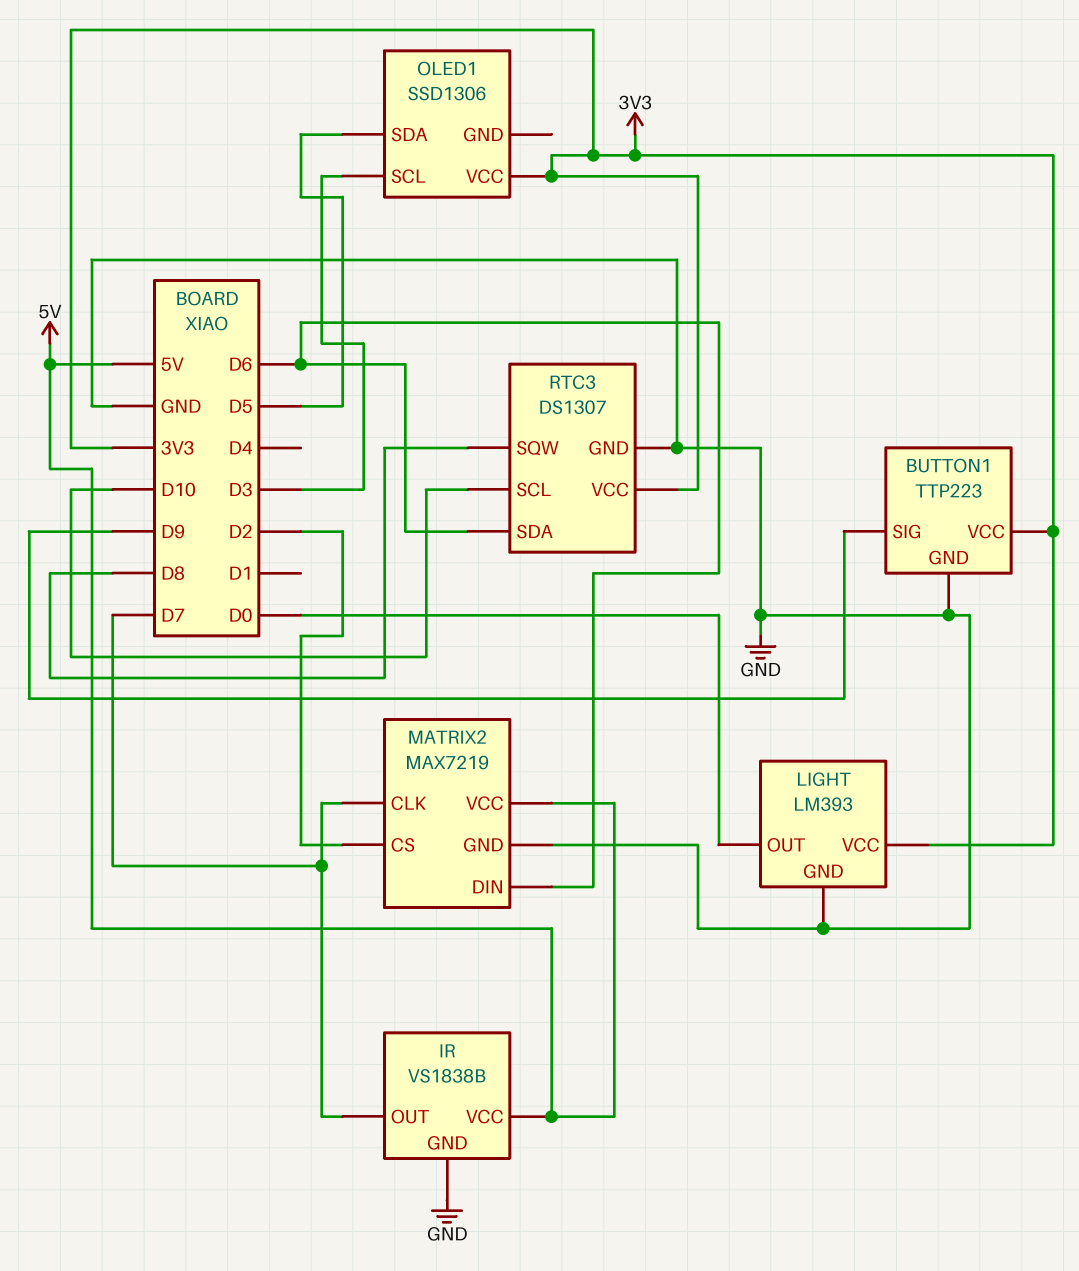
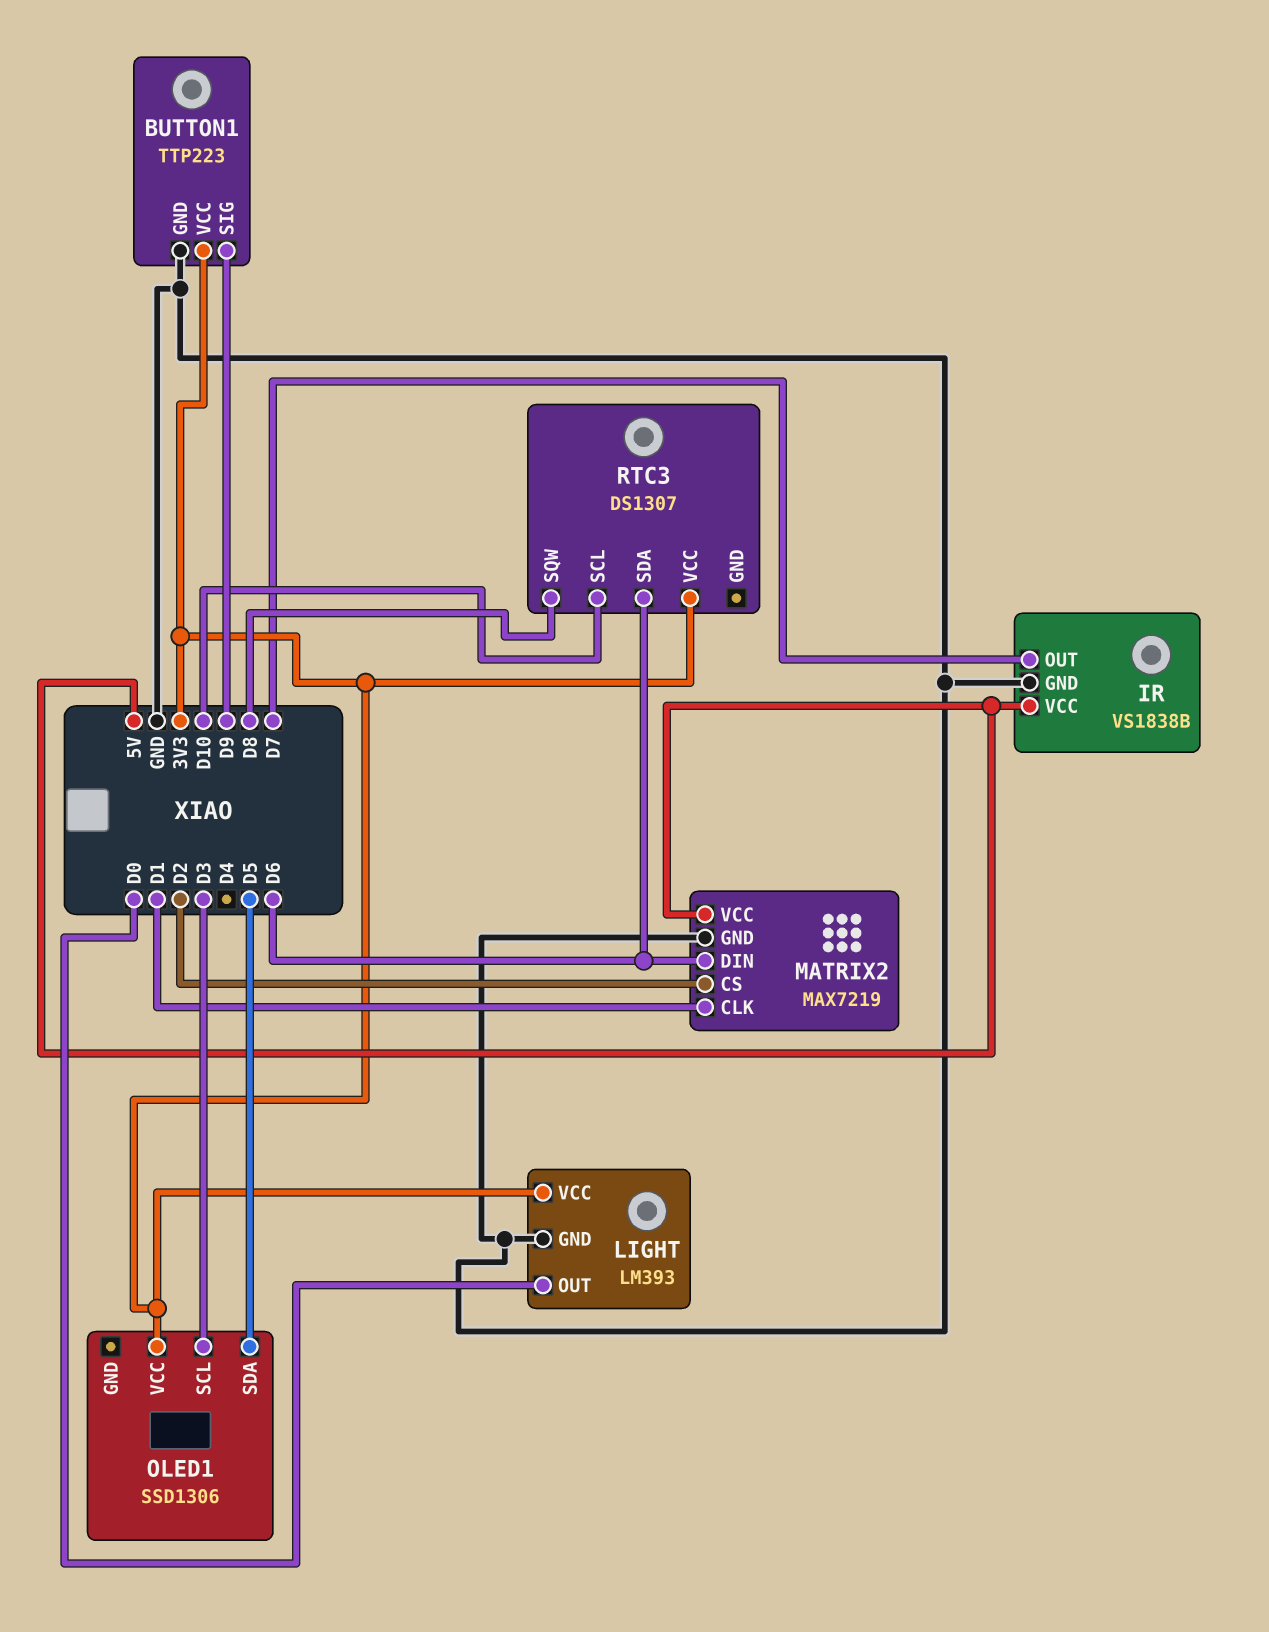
MATRIX2 pin CLK: D7 -> D1
RTC3 pin GND: GND -> none

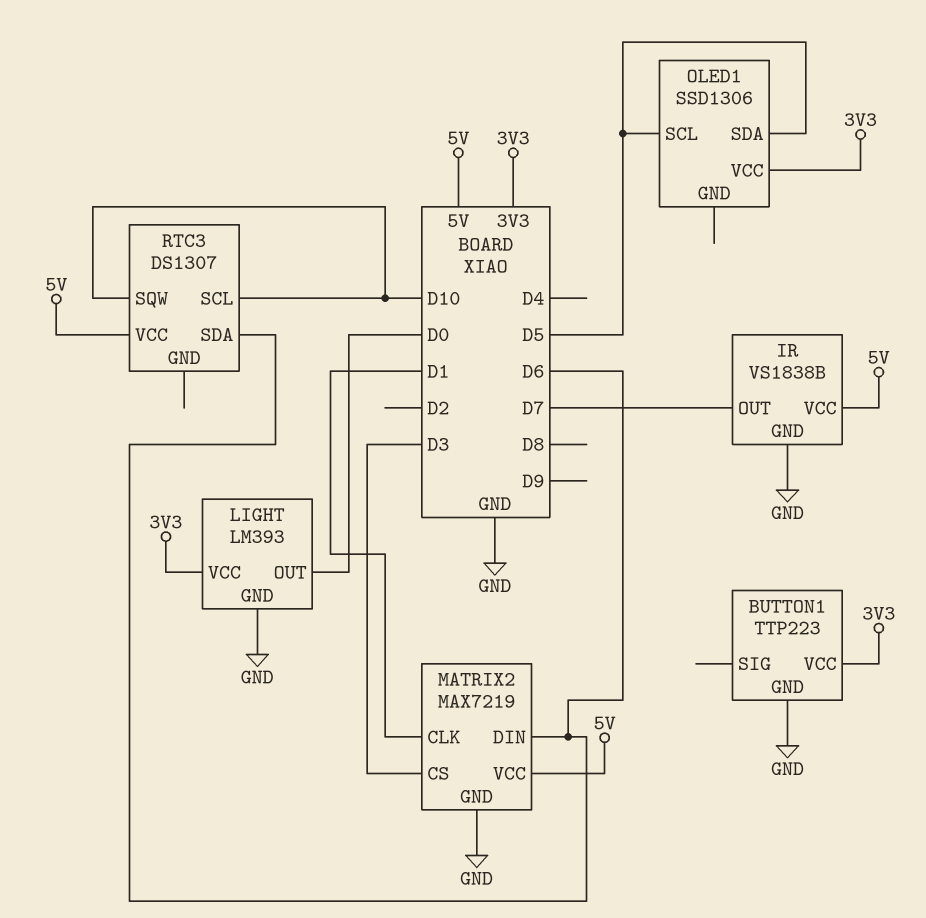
BUTTON1 pin SIG: D9 -> none
MATRIX2 pin CS: D2 -> D3
OLED1 pin SCL: D3 -> D5
RTC3 pin SQW: D8 -> D10
RTC3 pin VCC: 3V3 -> 5V

